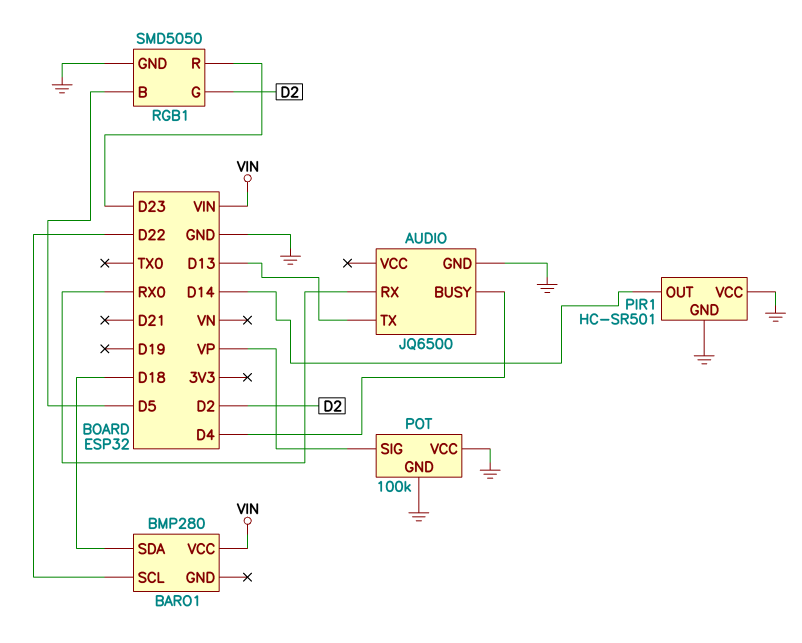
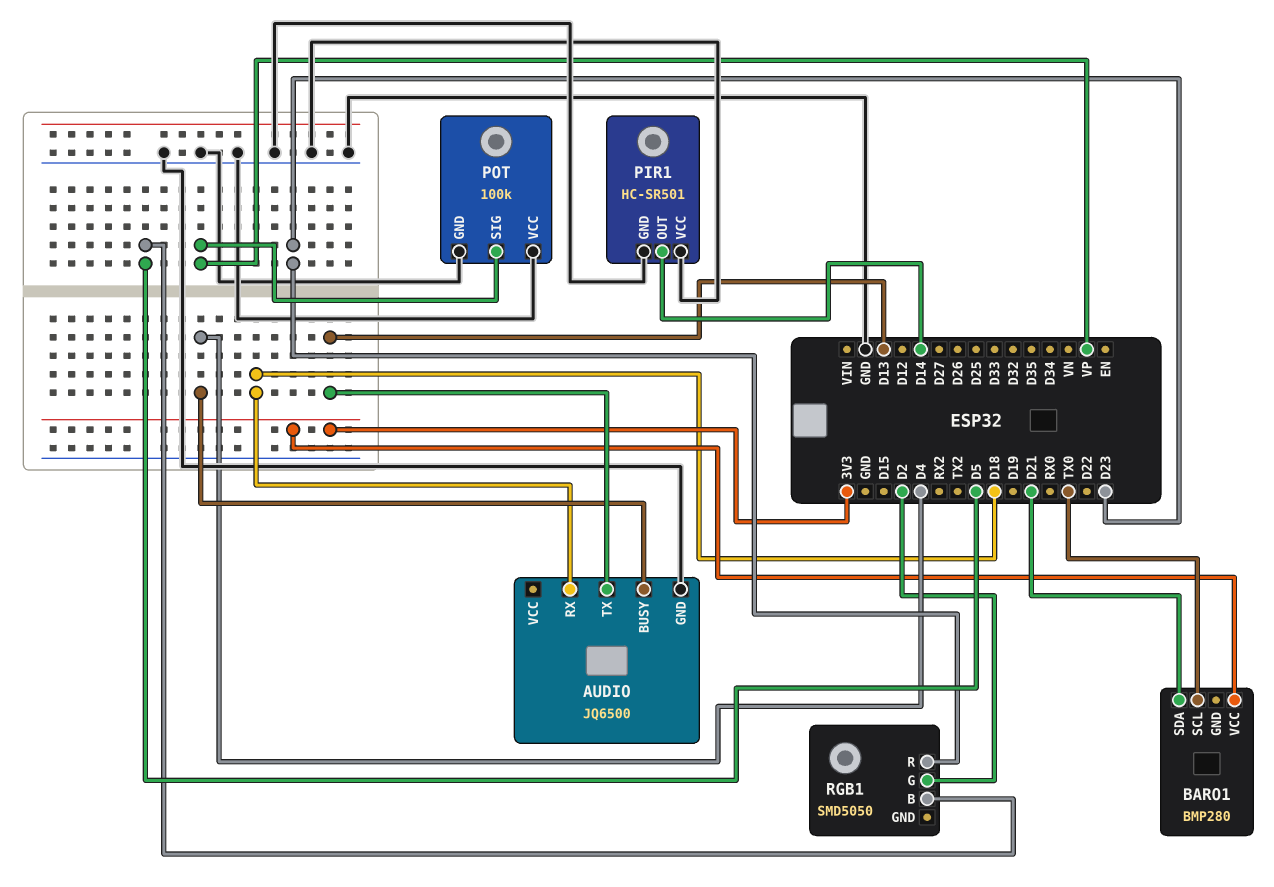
AUDIO pin RX: RX0 -> D18
BARO1 pin SCL: D22 -> TX0
BARO1 pin SDA: D18 -> D21
BARO1 pin VCC: VIN -> 3V3
RGB1 pin GND: GND -> none

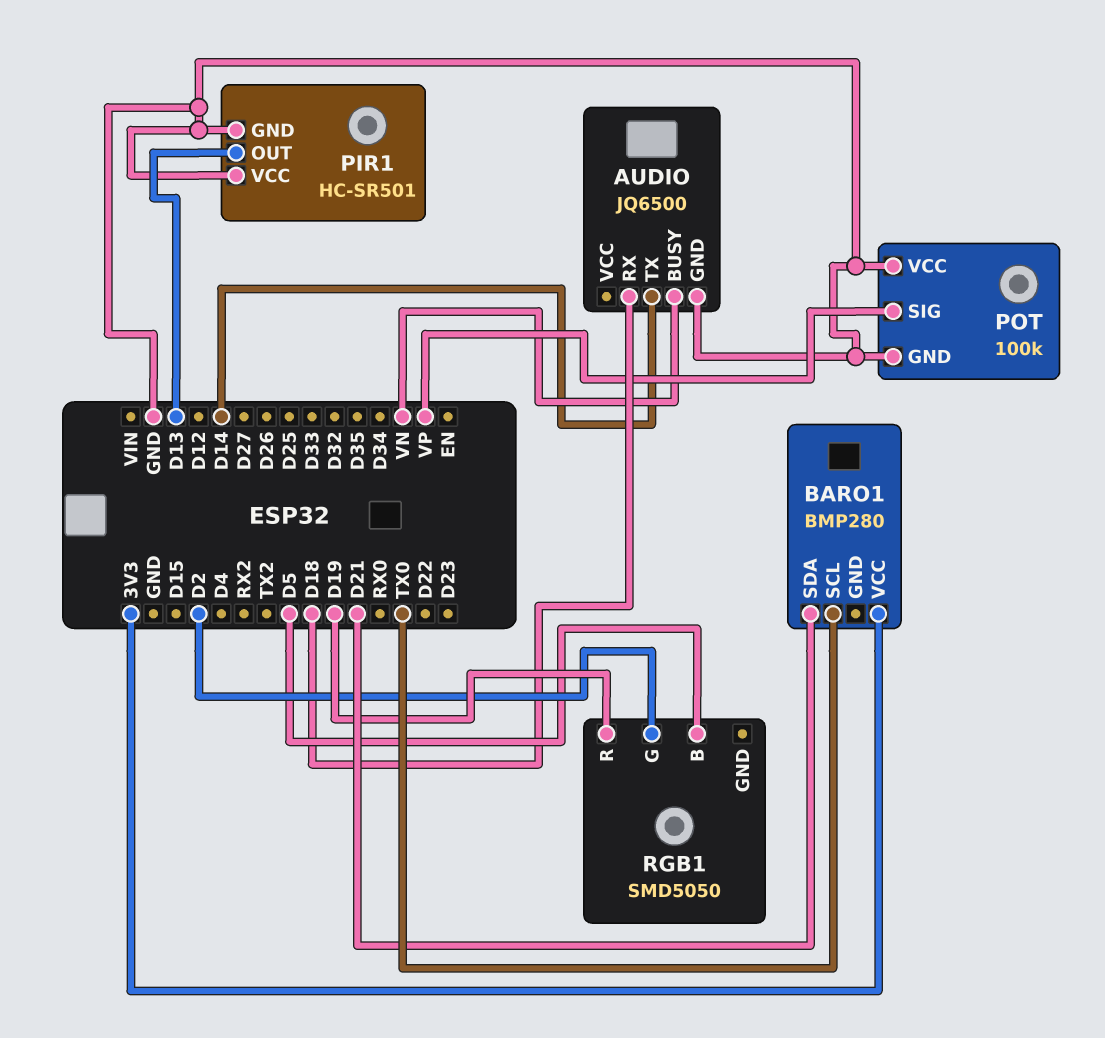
AUDIO pin BUSY: D4 -> VN
AUDIO pin TX: D13 -> D14
PIR1 pin OUT: D14 -> D13
RGB1 pin R: D23 -> D19

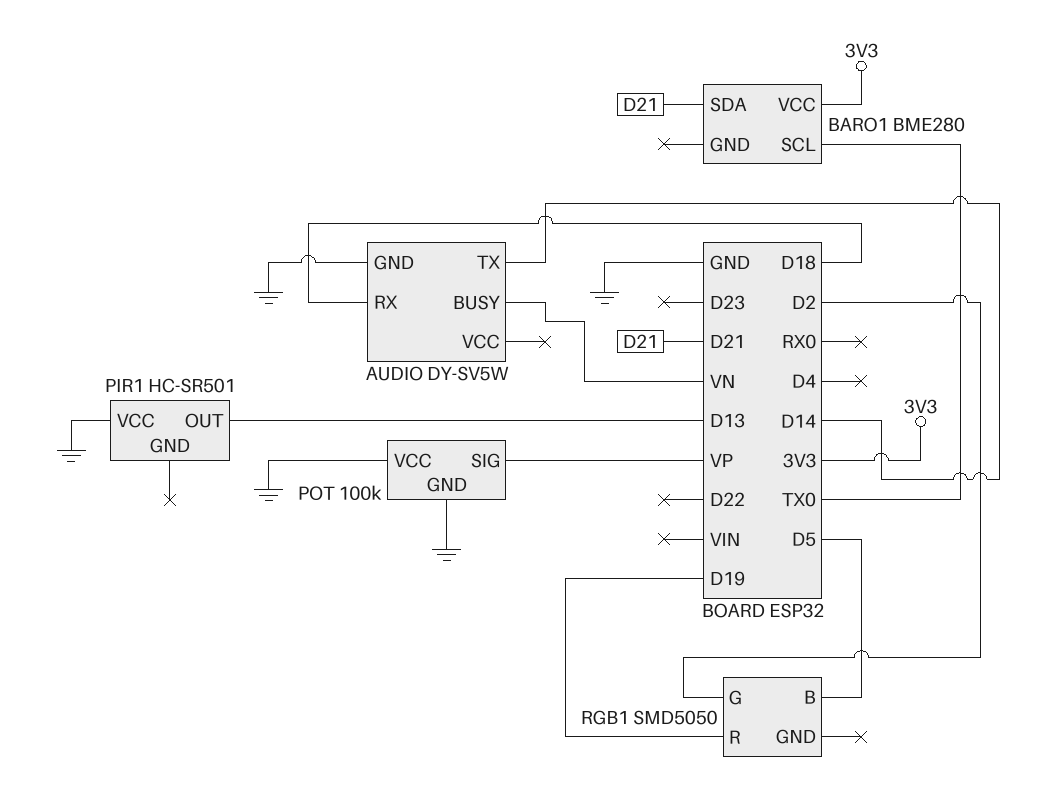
AUDIO: JQ6500 -> DY-SV5W
BARO1: BMP280 -> BME280
PIR1 pin GND: GND -> none

